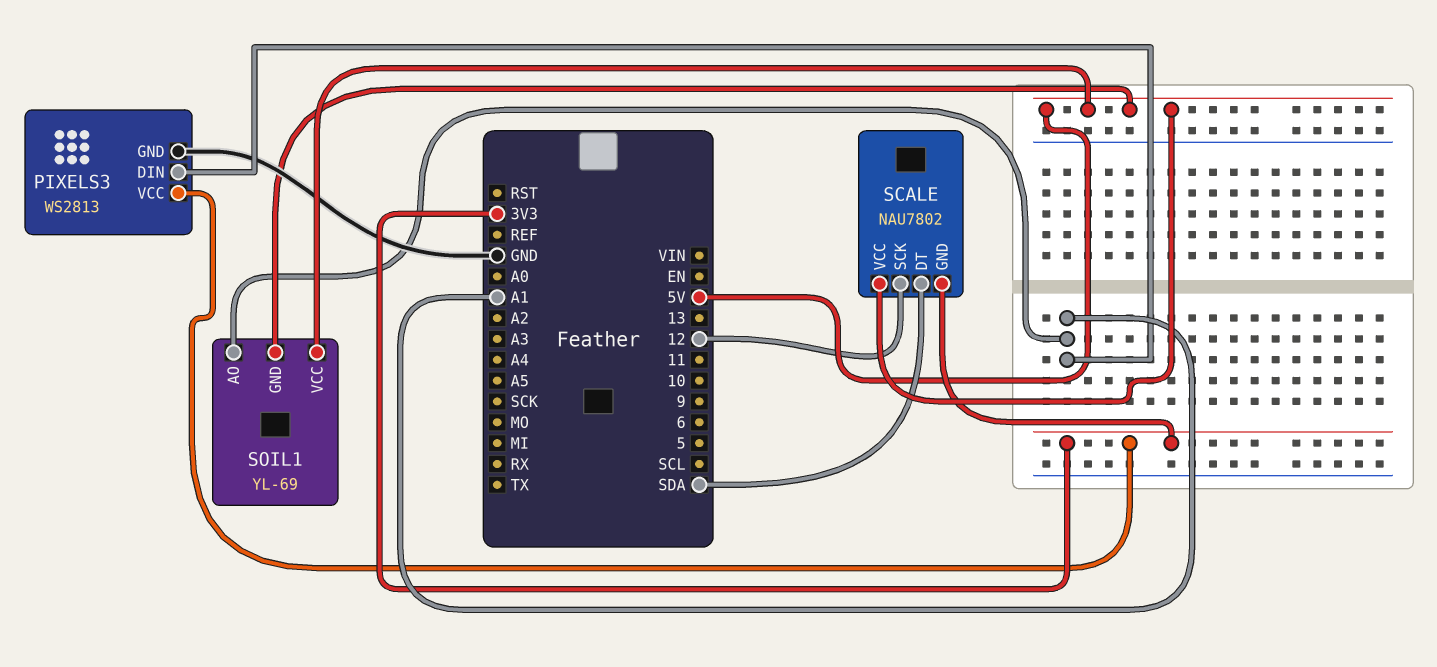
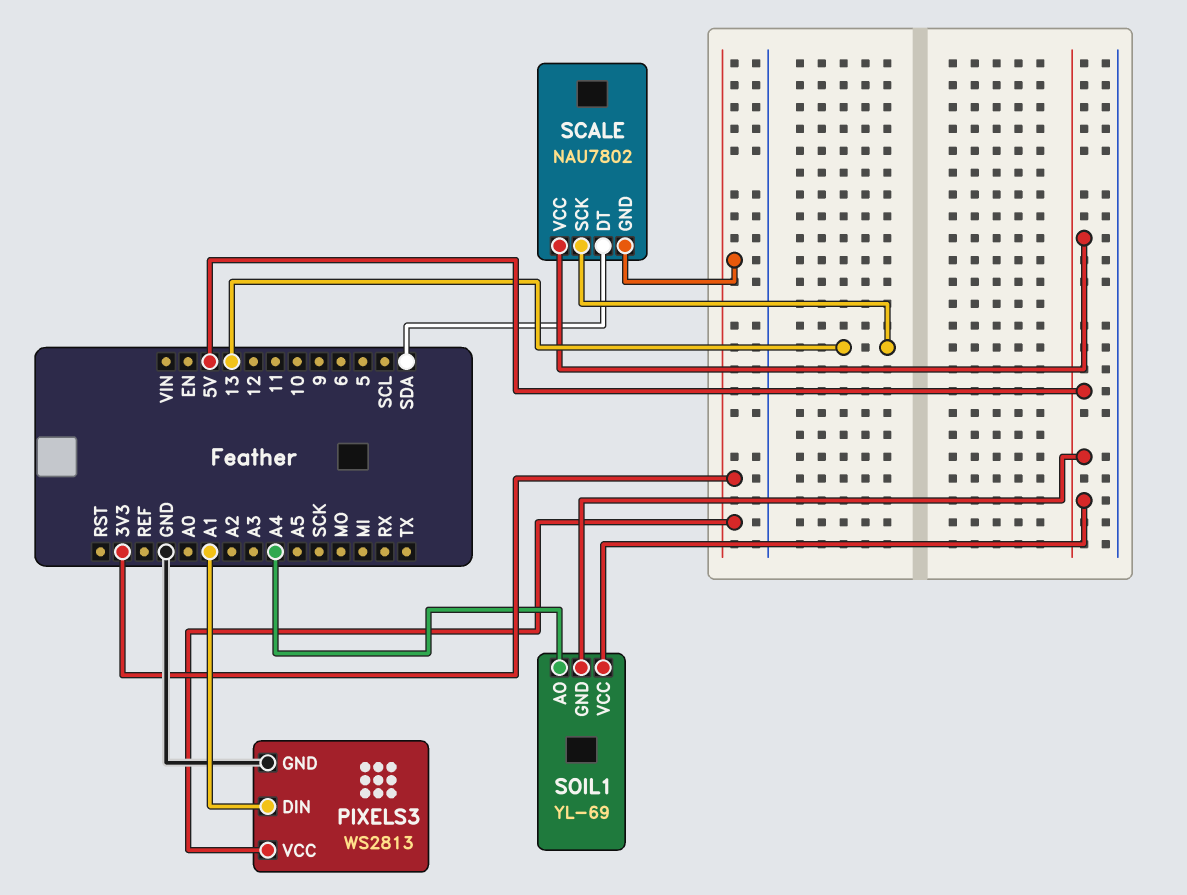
SCALE pin SCK: 12 -> 13
SOIL1 pin AO: A1 -> A4

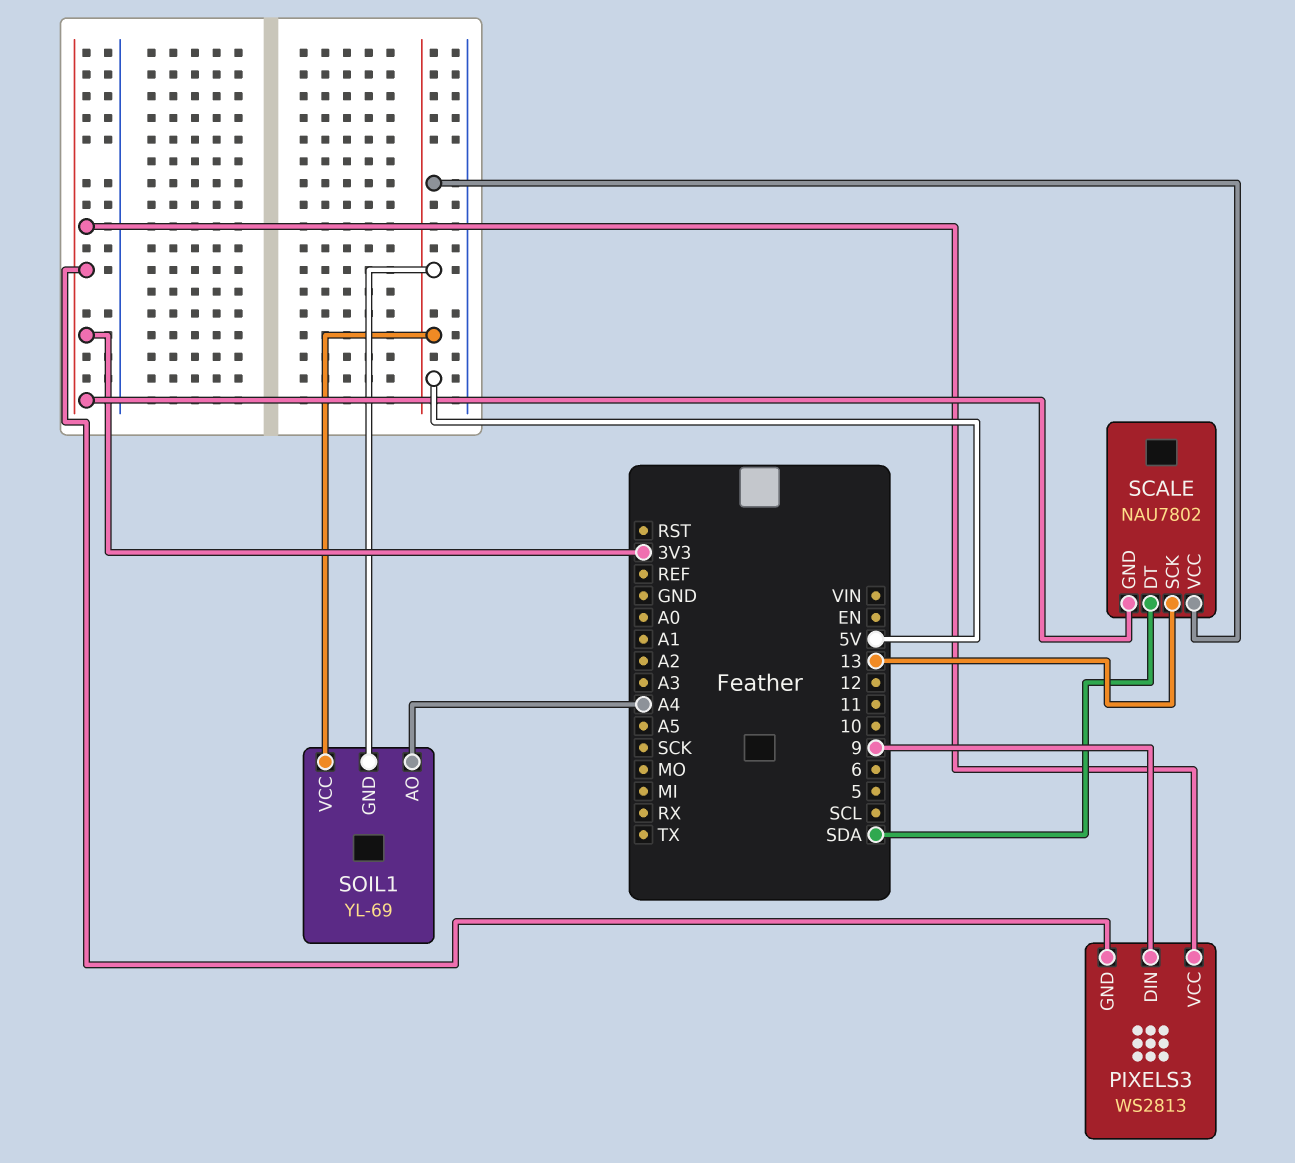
PIXELS3 pin DIN: A1 -> 9
PIXELS3 pin GND: GND -> 3V3

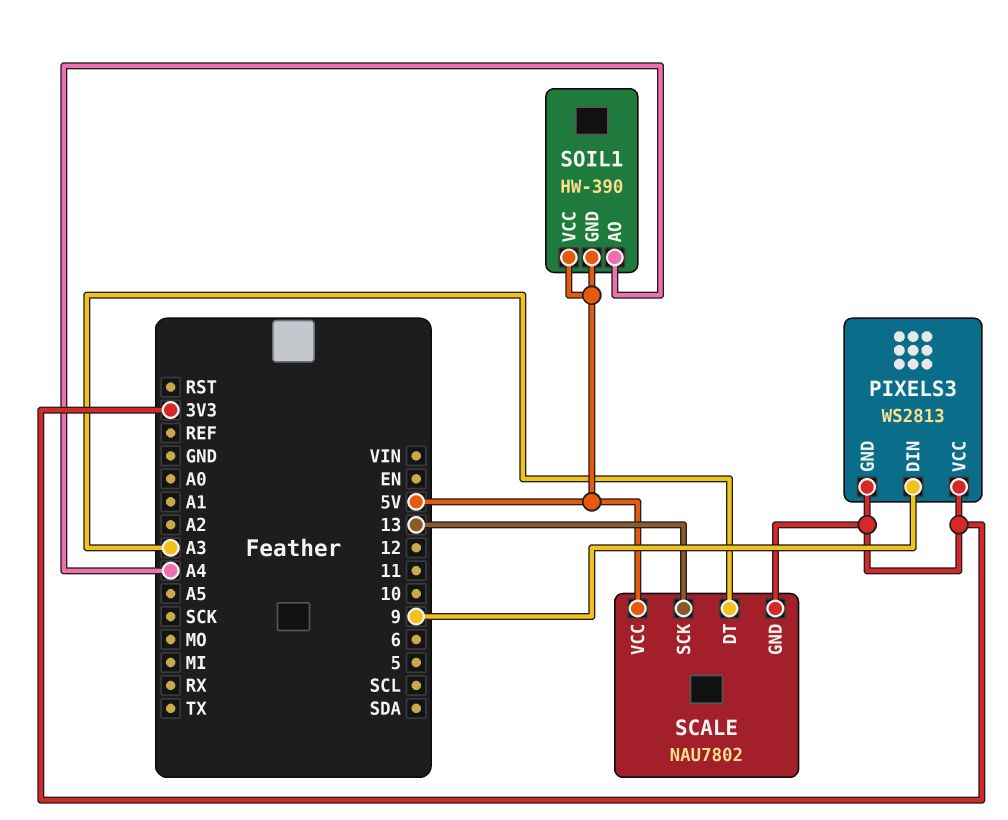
SCALE pin DT: SDA -> A3
SOIL1: YL-69 -> HW-390

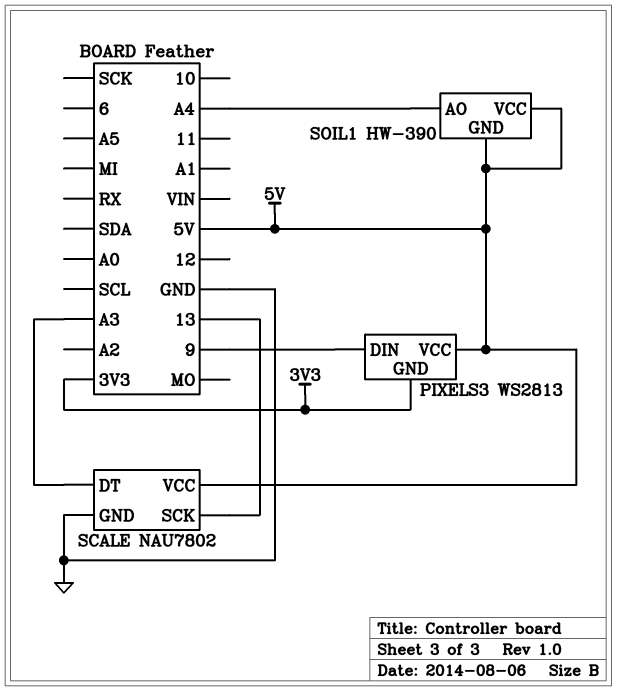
PIXELS3 pin VCC: 3V3 -> 5V
SCALE pin GND: 3V3 -> GND

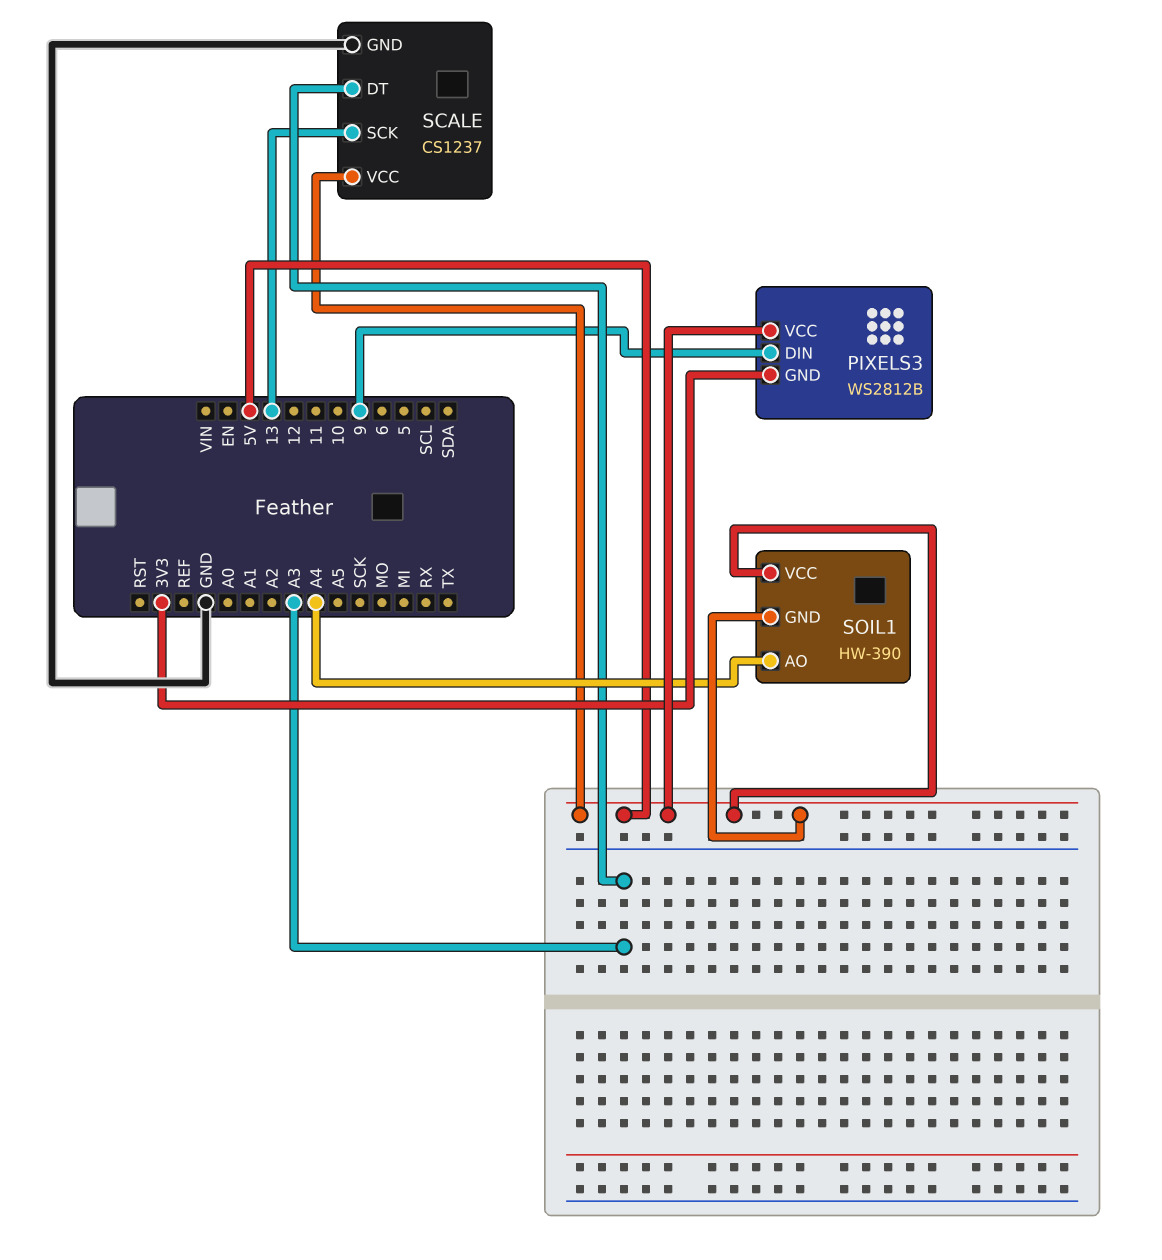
PIXELS3: WS2813 -> WS2812B
SCALE: NAU7802 -> CS1237

